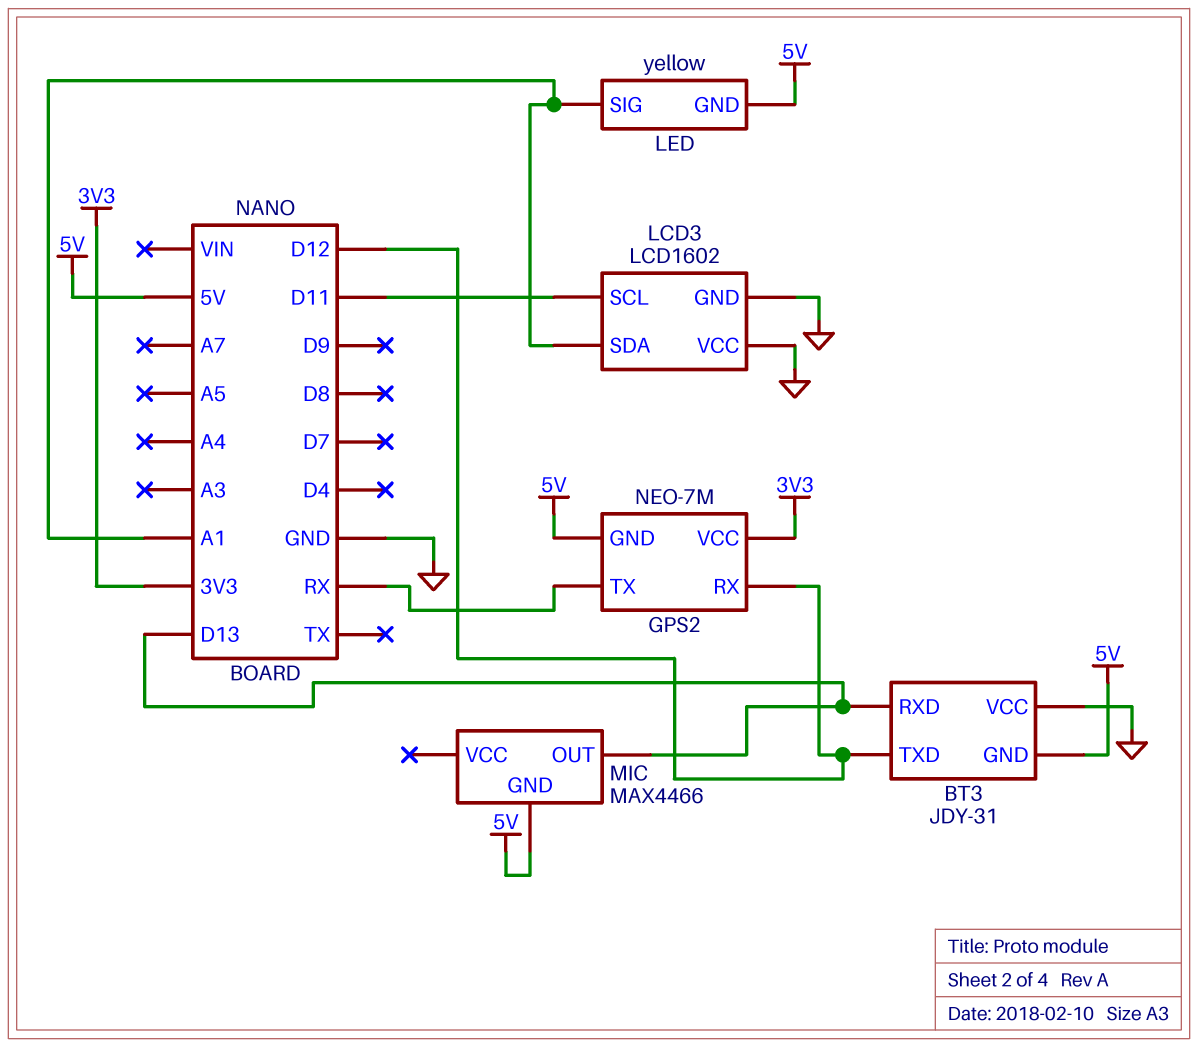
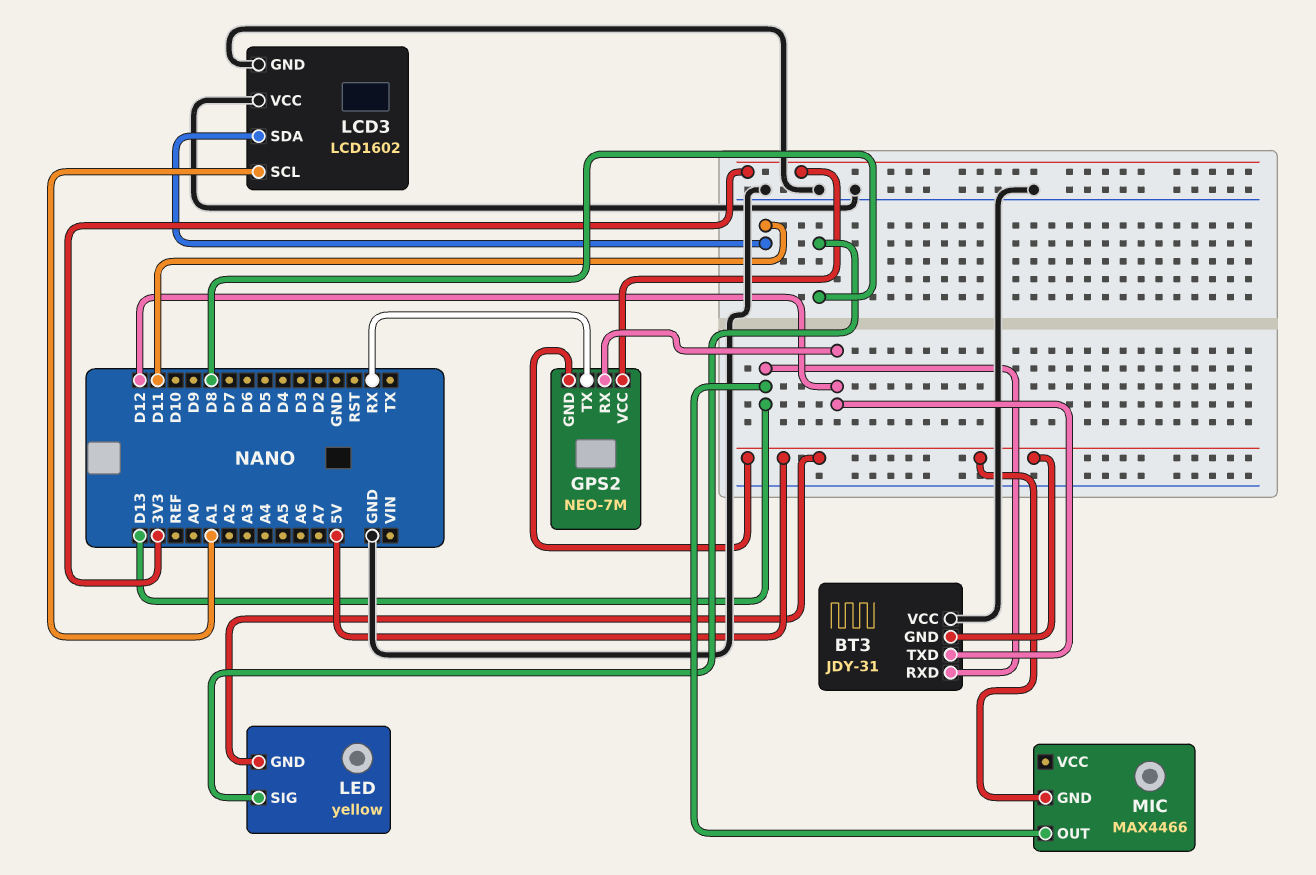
LCD3 pin SCL: D11 -> A1
LCD3 pin SDA: A1 -> D11
LED pin SIG: A1 -> D8

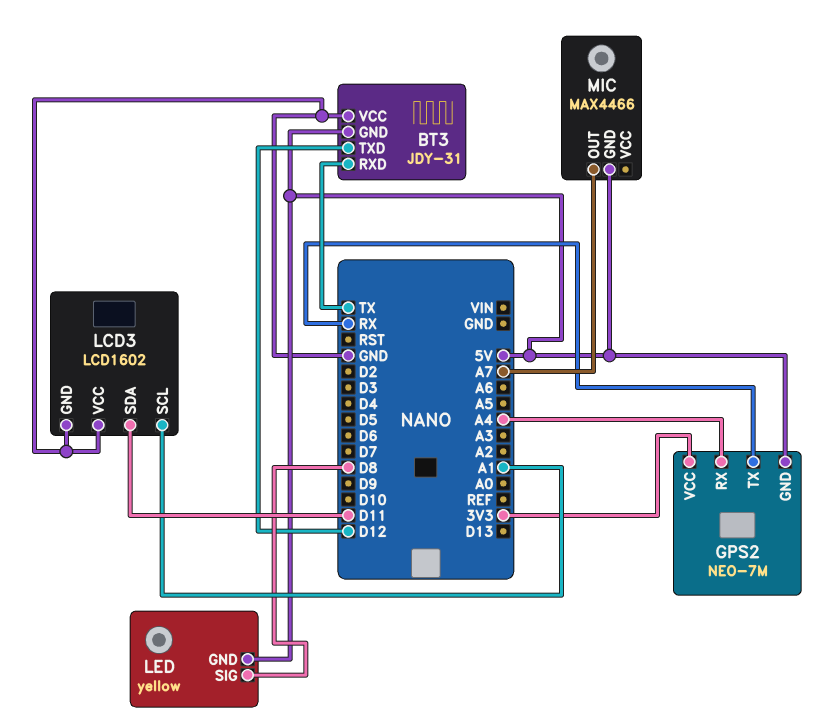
BT3 pin RXD: D13 -> TX
GPS2 pin RX: D12 -> A4
MIC pin OUT: D13 -> A7

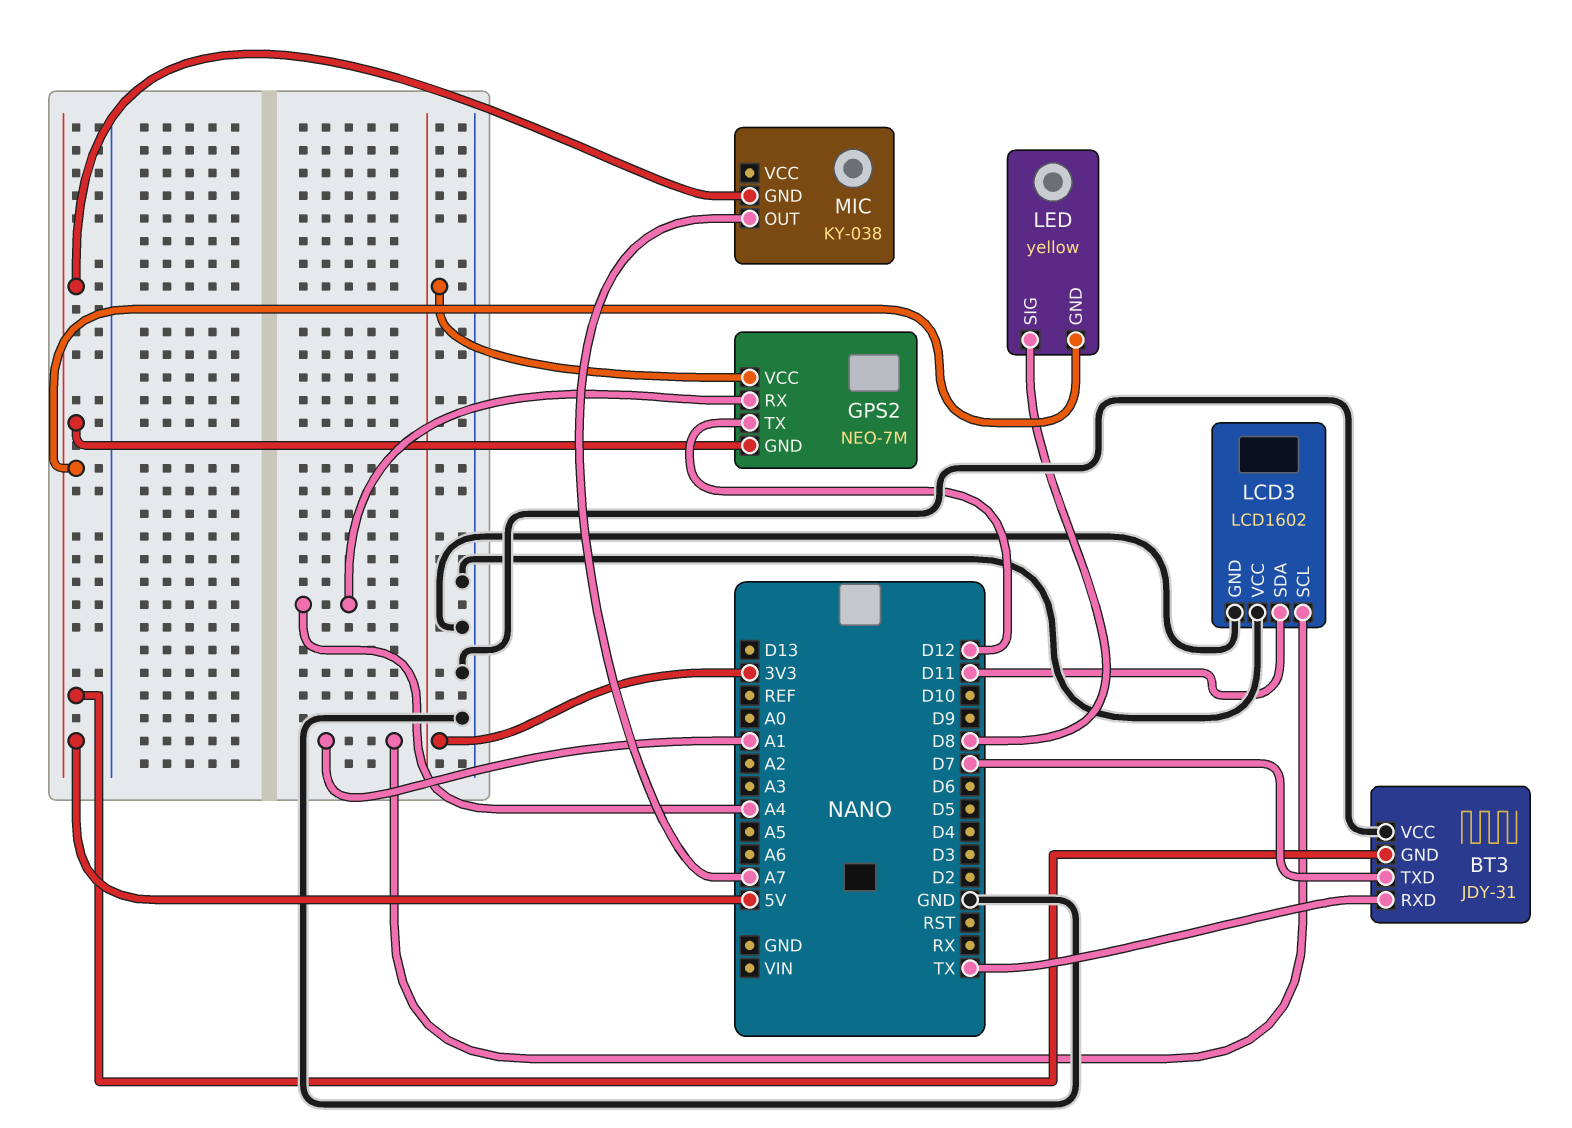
BT3 pin TXD: D12 -> D7
GPS2 pin TX: RX -> D12
MIC: MAX4466 -> KY-038

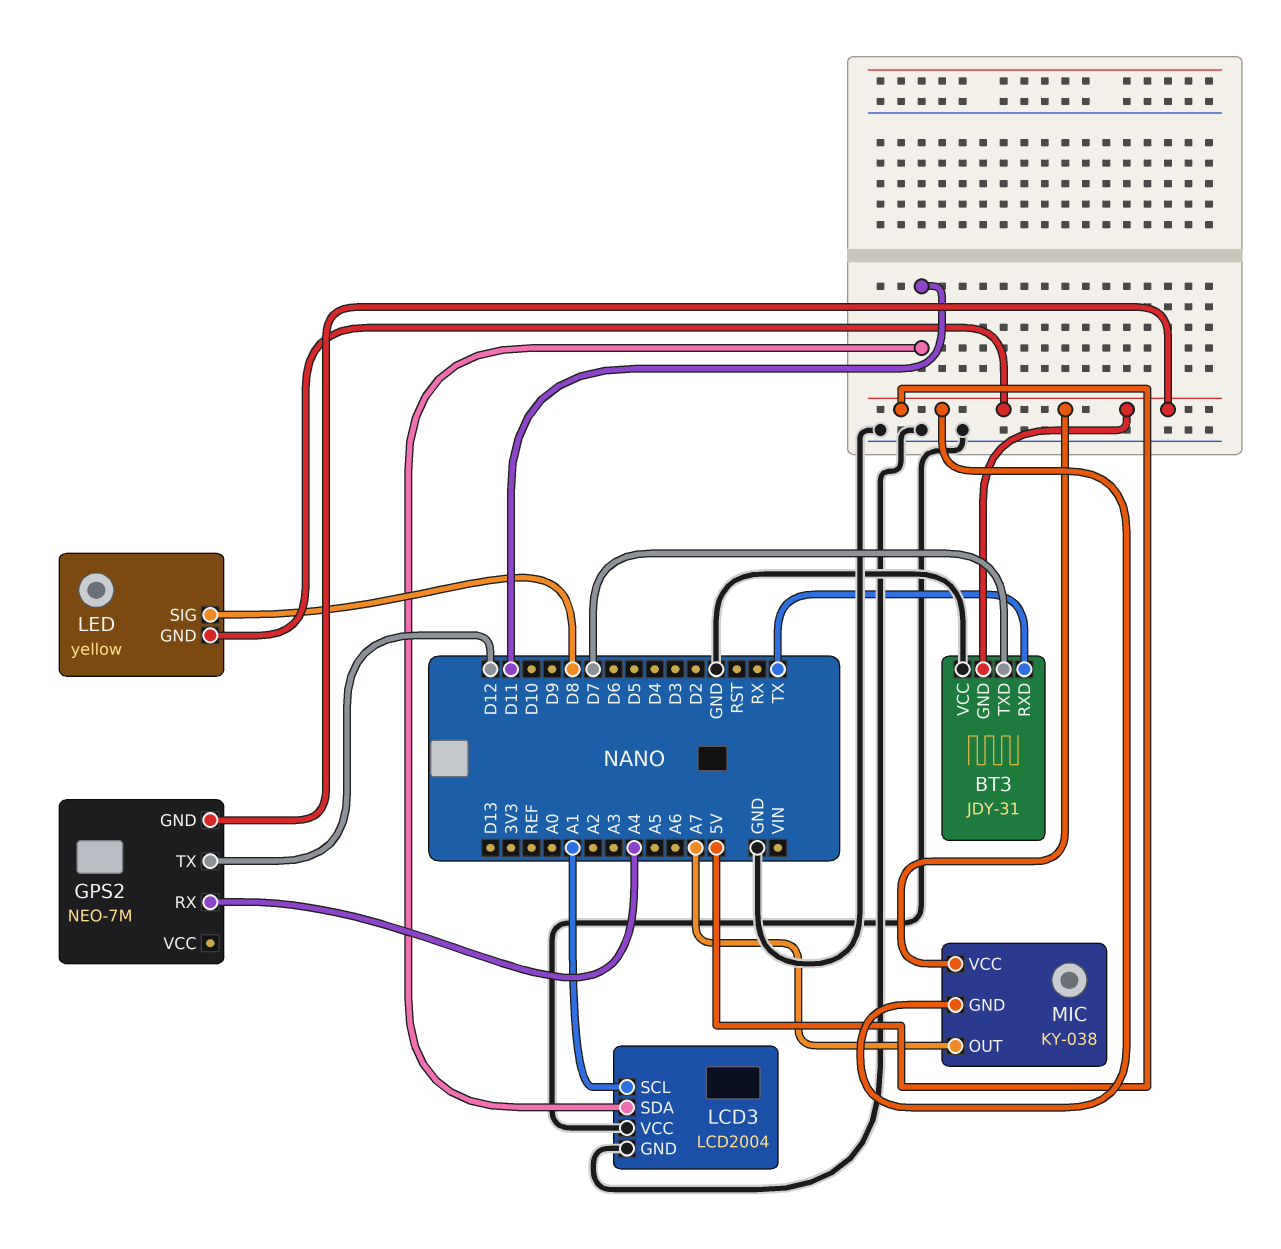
GPS2 pin VCC: 3V3 -> none
LCD3: LCD1602 -> LCD2004
MIC pin VCC: none -> 5V

